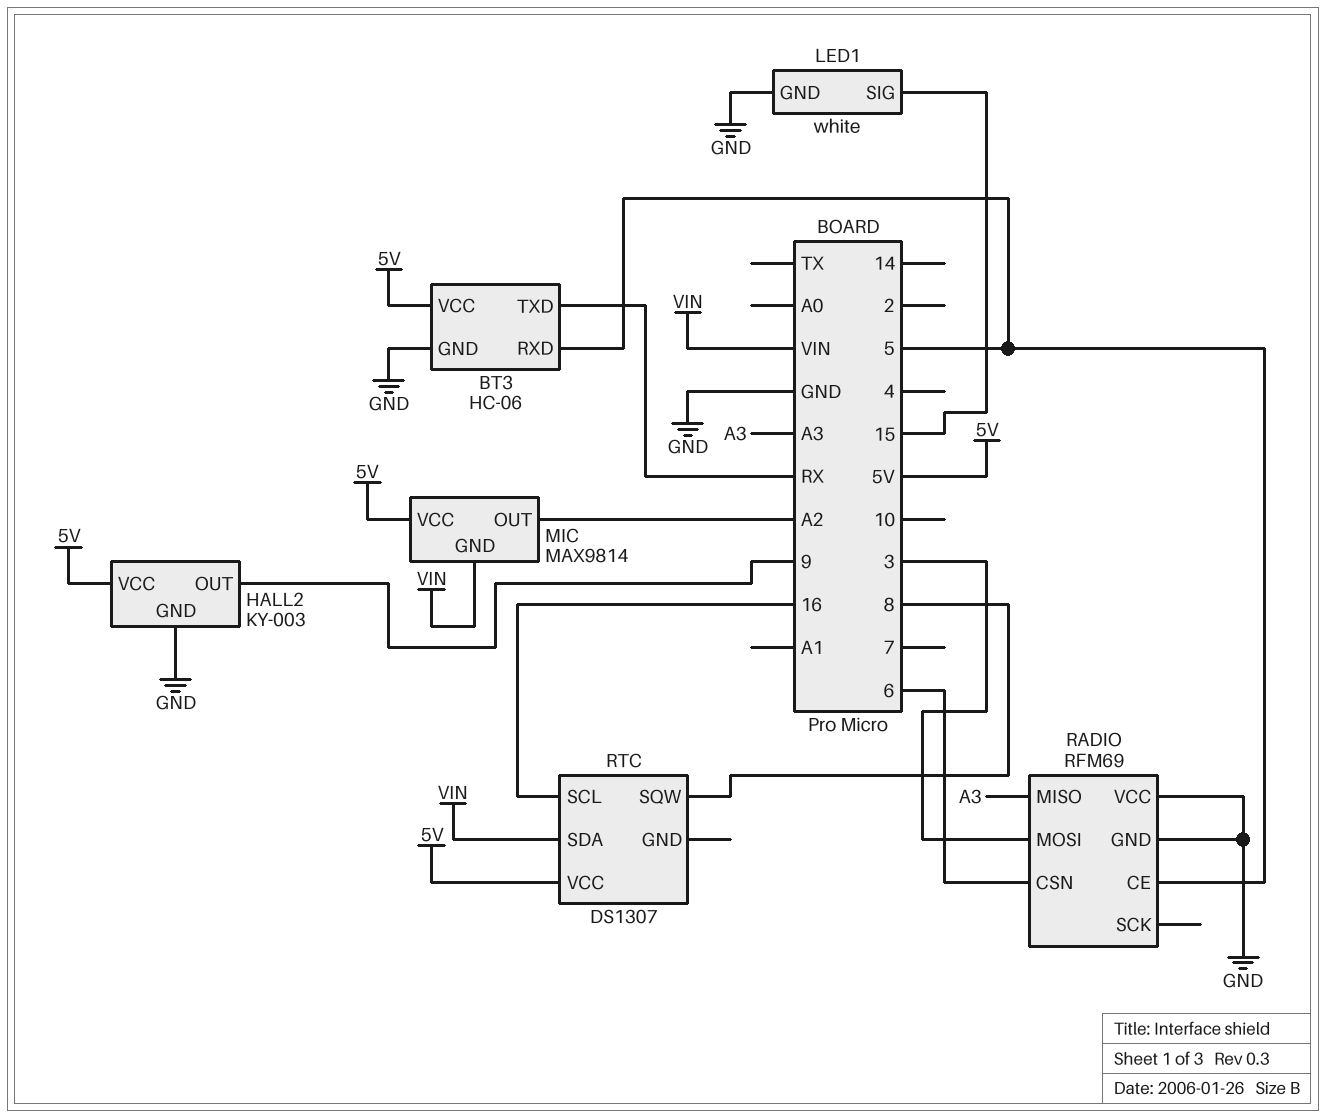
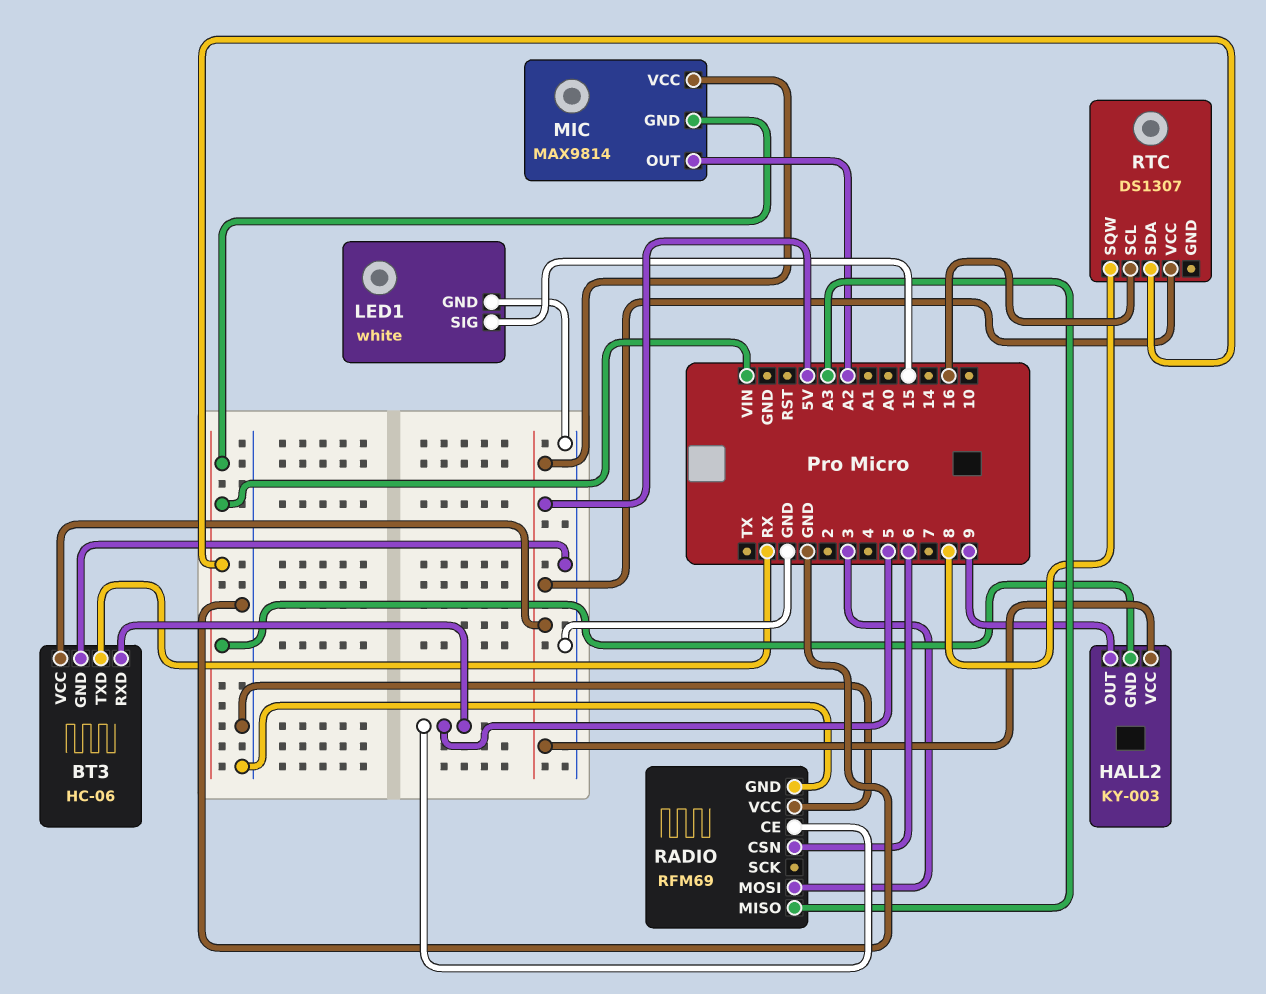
HALL2 pin GND: GND -> VIN

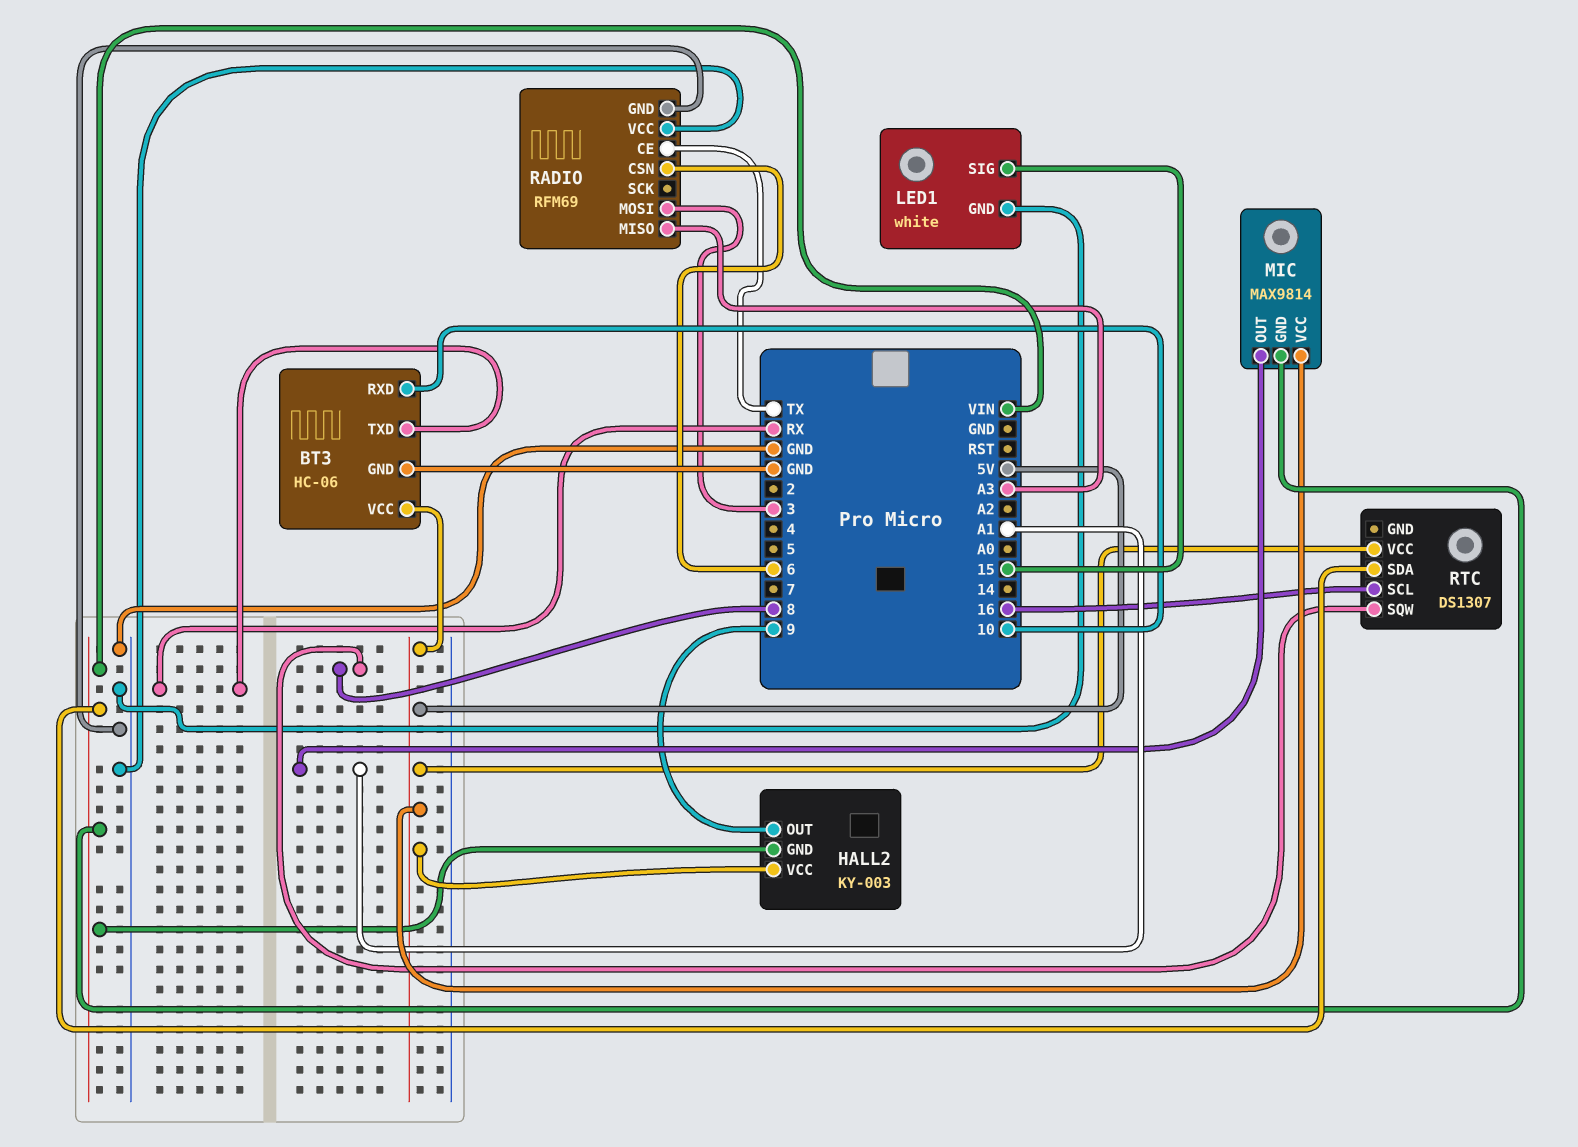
BT3 pin RXD: 5 -> 10
MIC pin OUT: A2 -> A1
RADIO pin CE: 5 -> TX

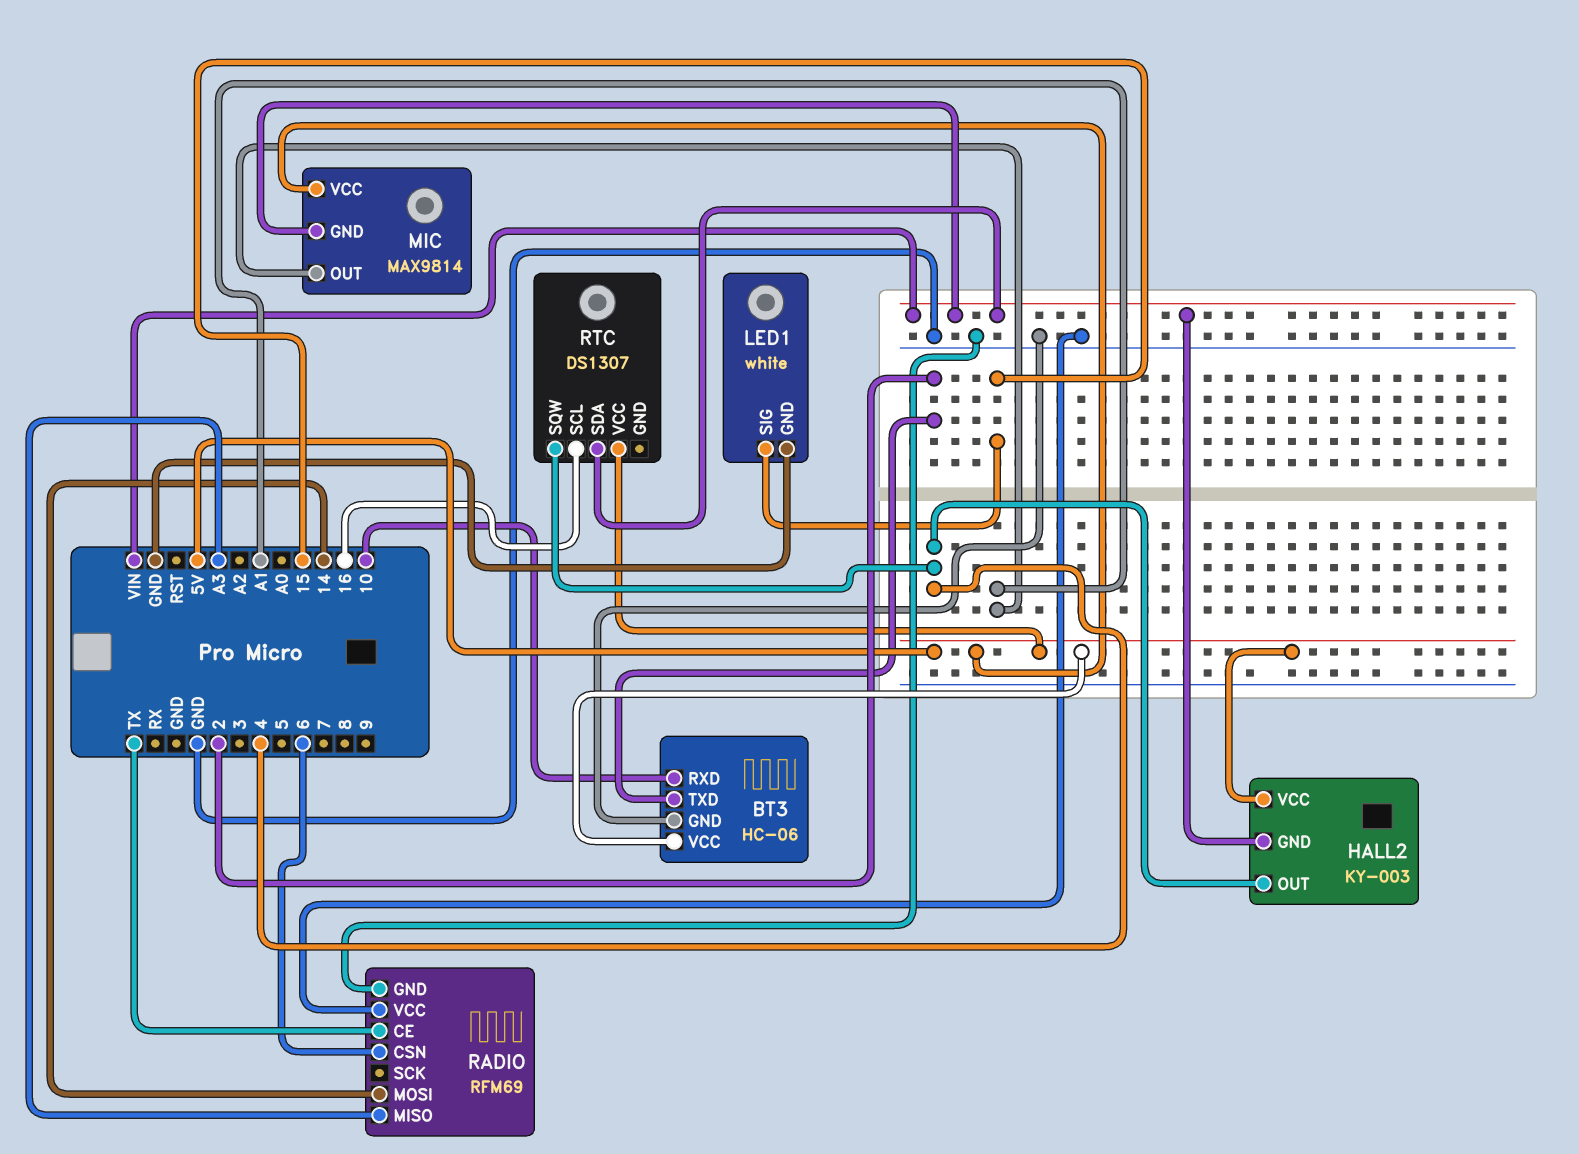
BT3 pin TXD: RX -> 2
HALL2 pin OUT: 9 -> 4
RADIO pin MOSI: 3 -> 14
RTC pin SQW: 8 -> 4

